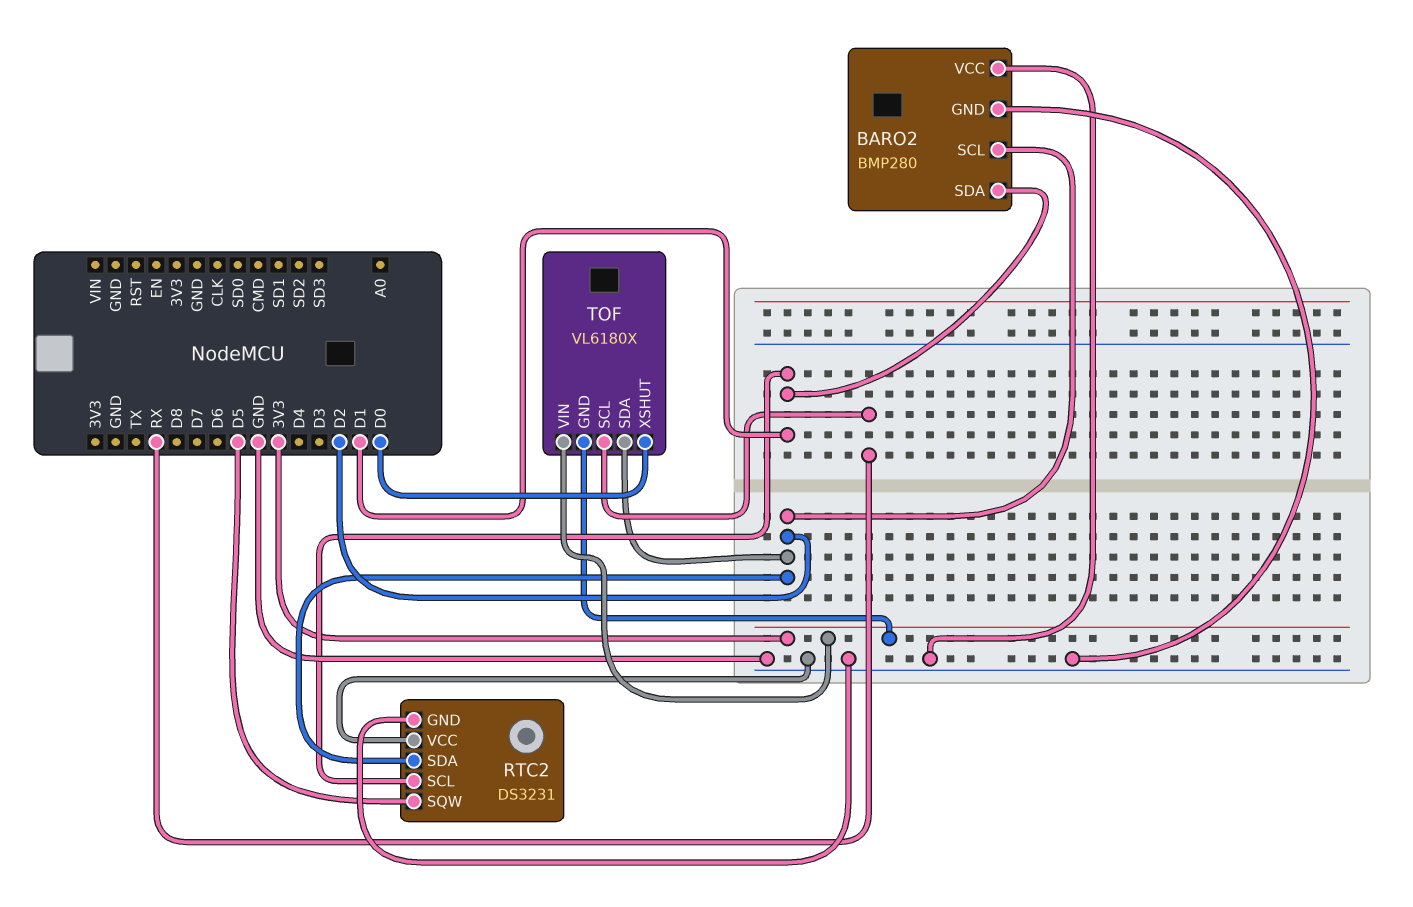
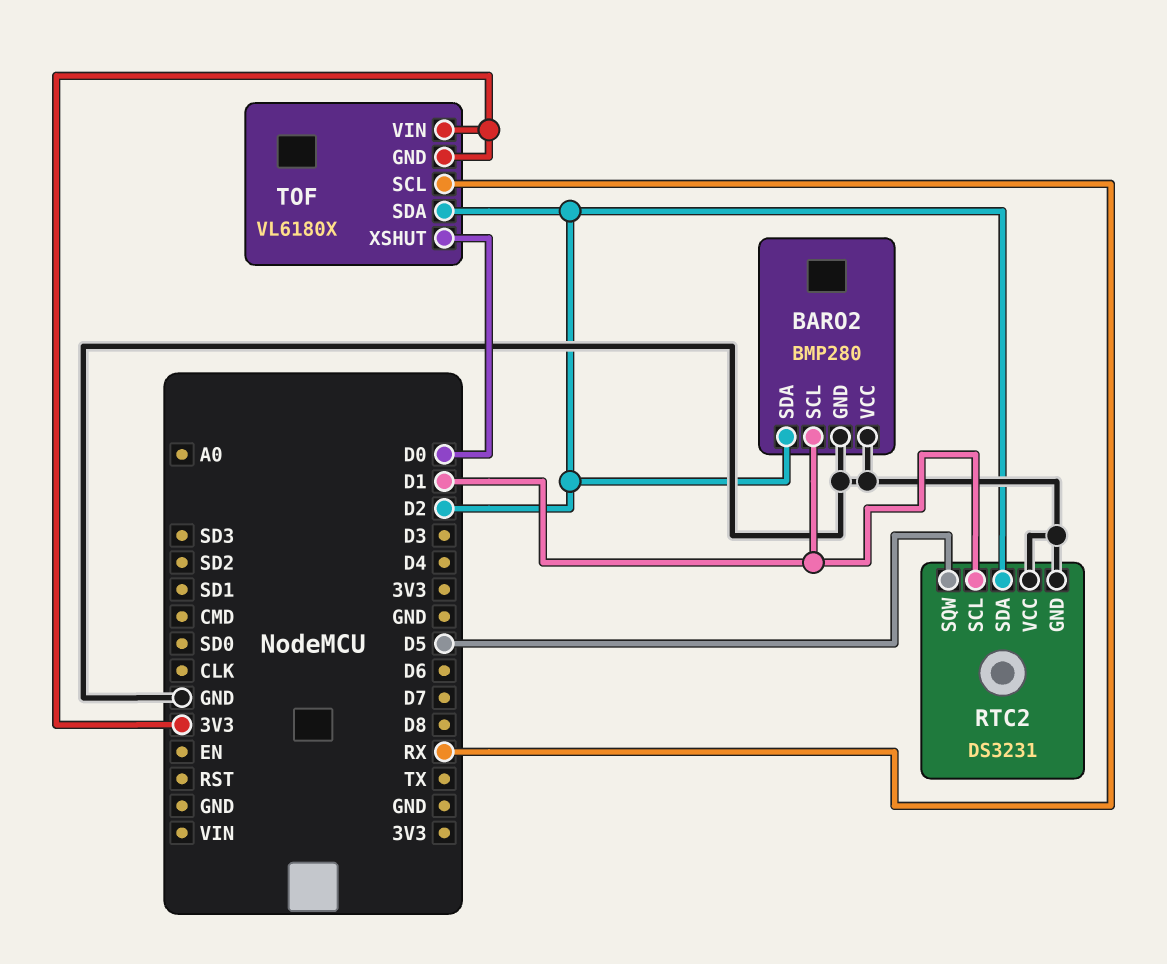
BARO2 pin SCL: D2 -> D1
BARO2 pin SDA: D1 -> D2

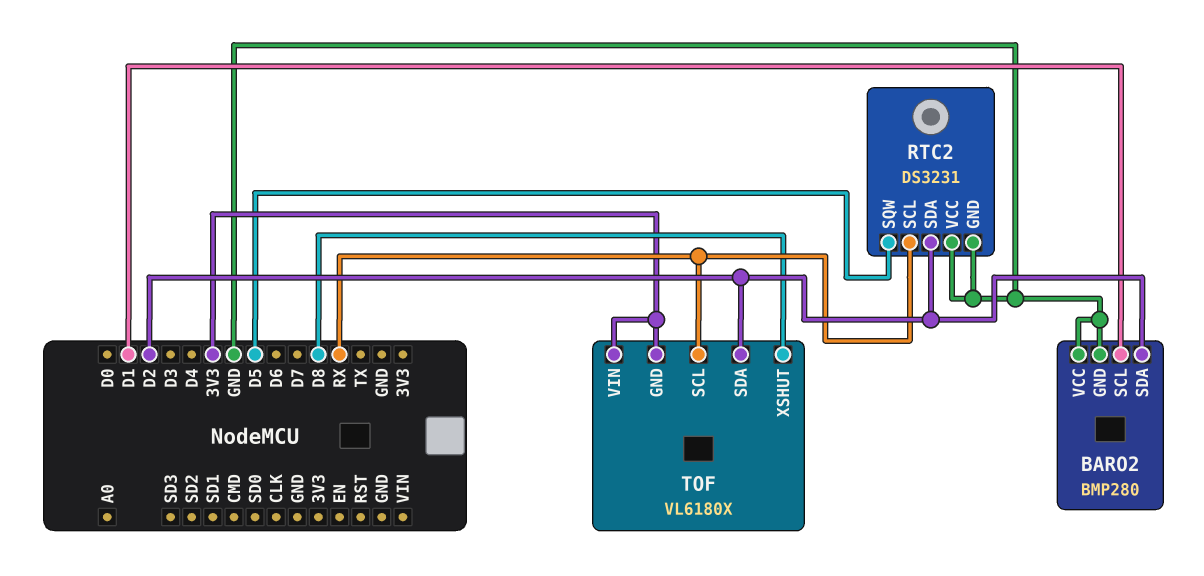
RTC2 pin SCL: D1 -> RX
TOF pin XSHUT: D0 -> D8

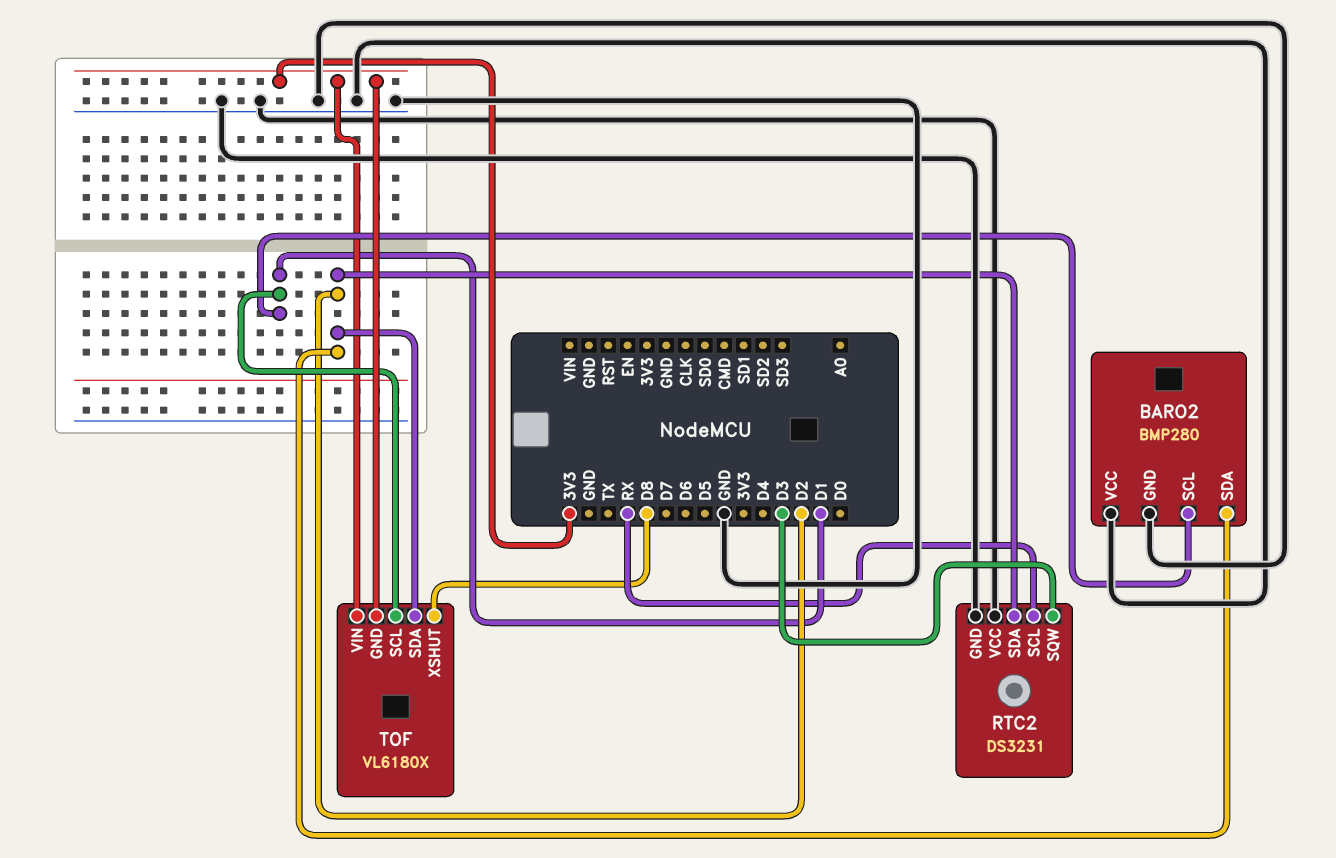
RTC2 pin SQW: D5 -> D3
TOF pin SCL: RX -> D1

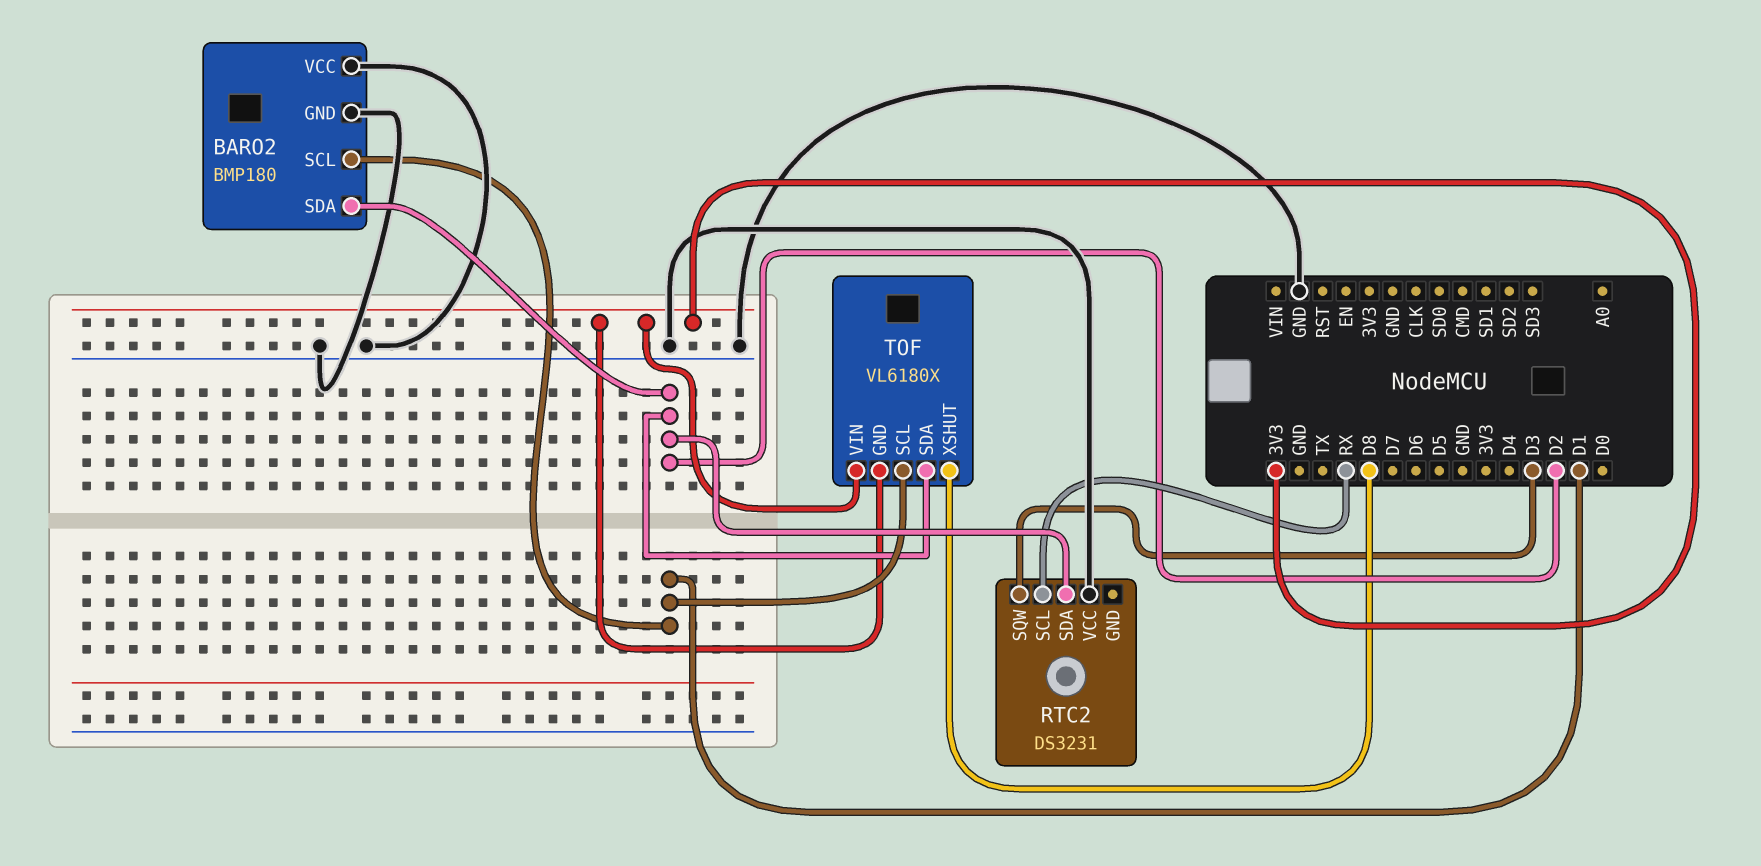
BARO2: BMP280 -> BMP180
RTC2 pin GND: GND -> none

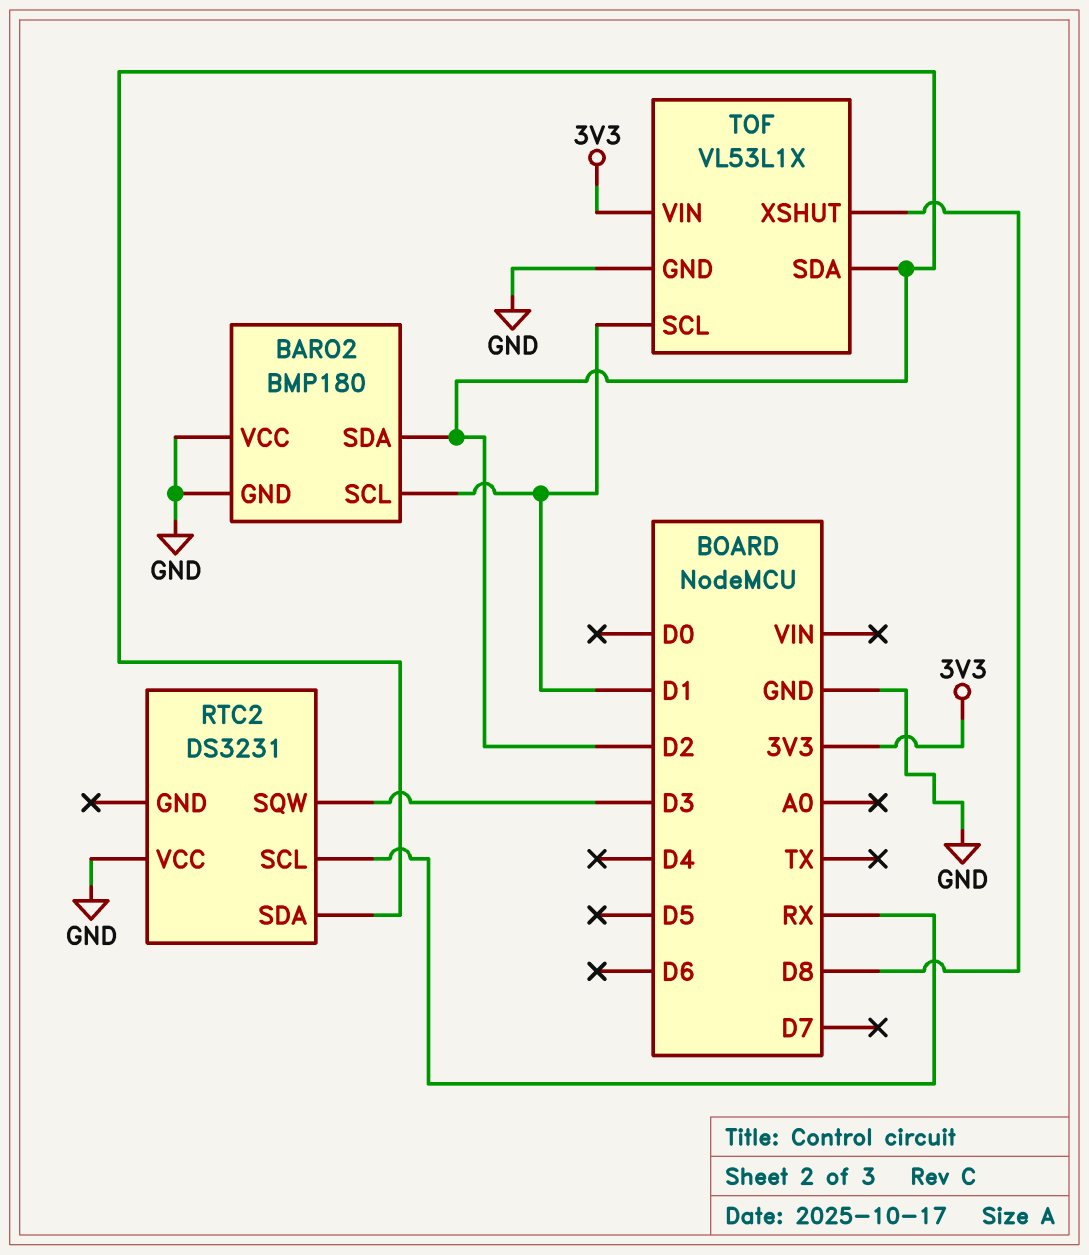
TOF: VL6180X -> VL53L1X
TOF pin GND: 3V3 -> GND

